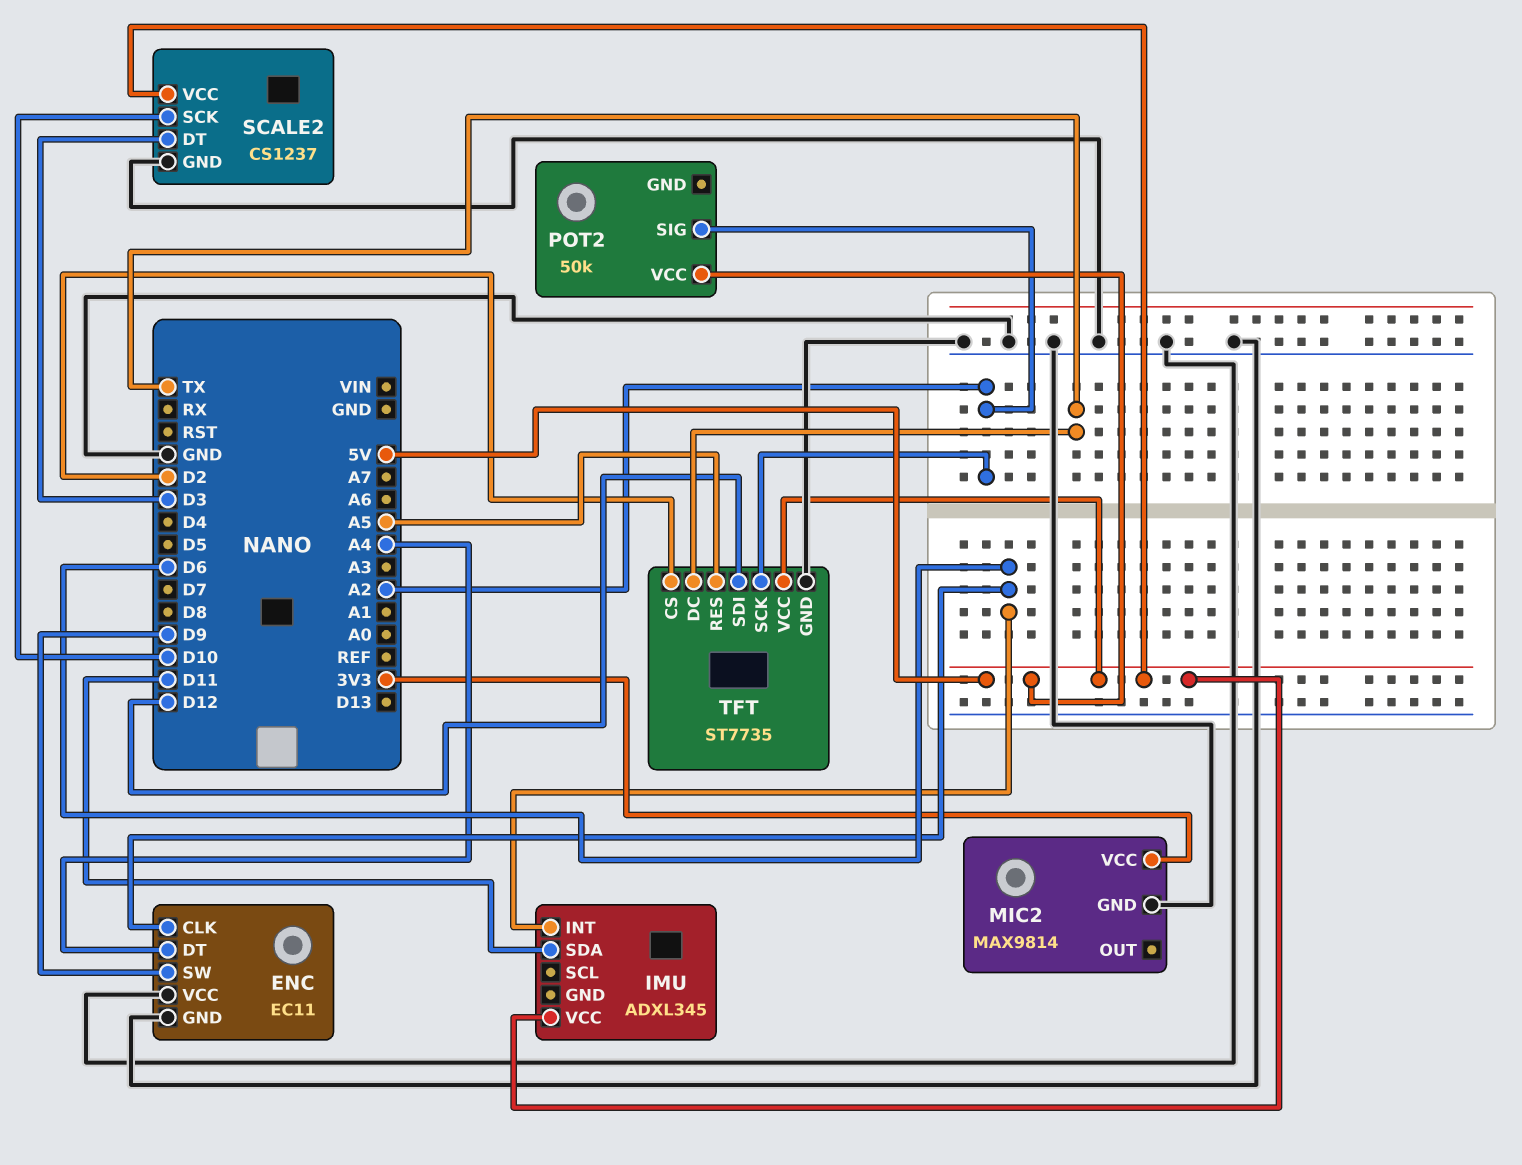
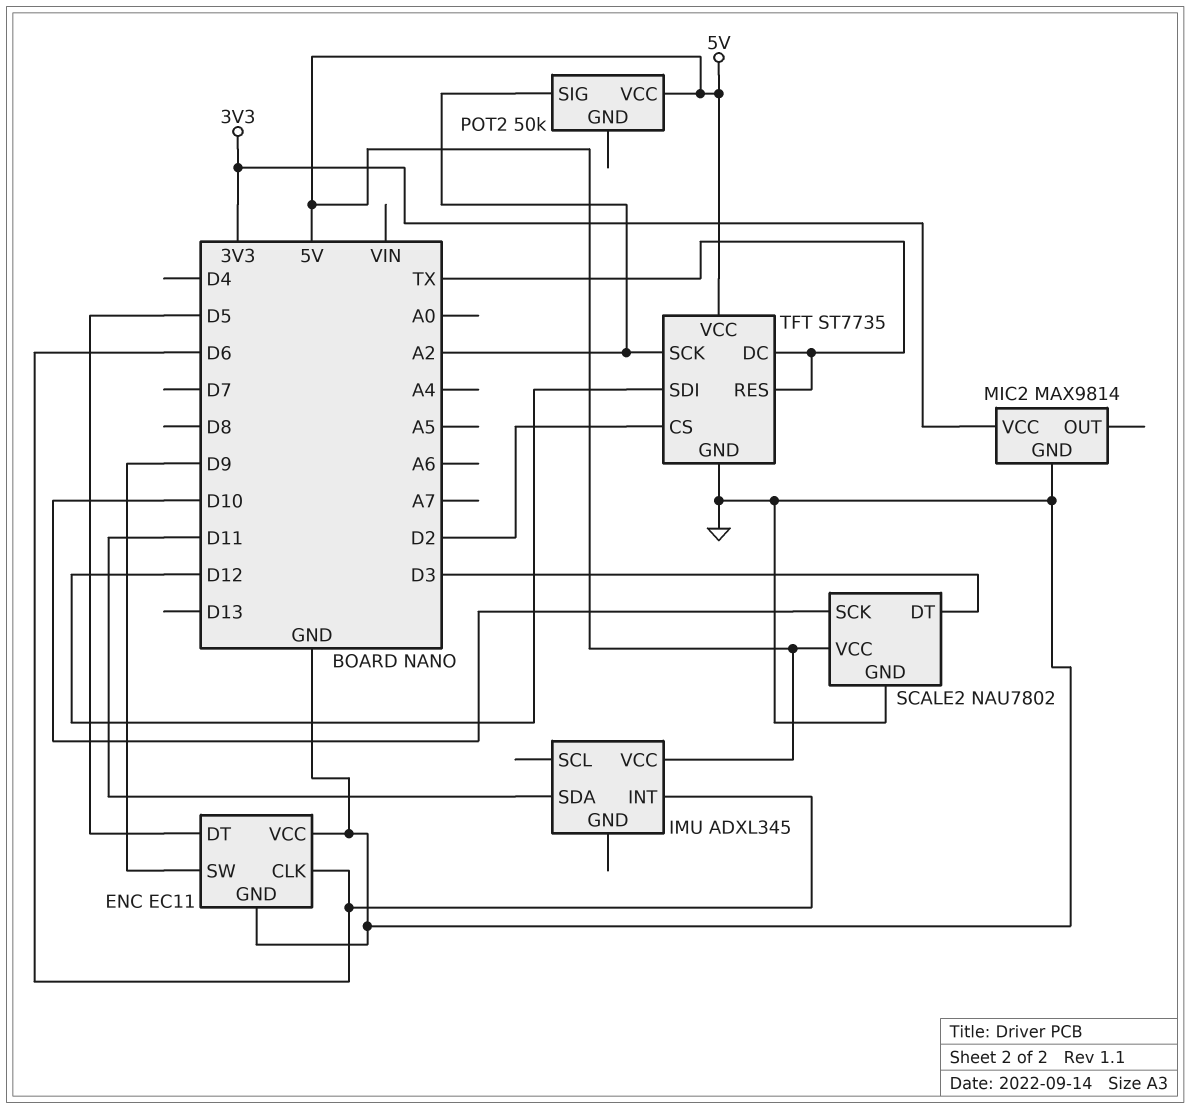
ENC pin DT: A4 -> D5
SCALE2: CS1237 -> NAU7802
TFT pin RES: A5 -> TX

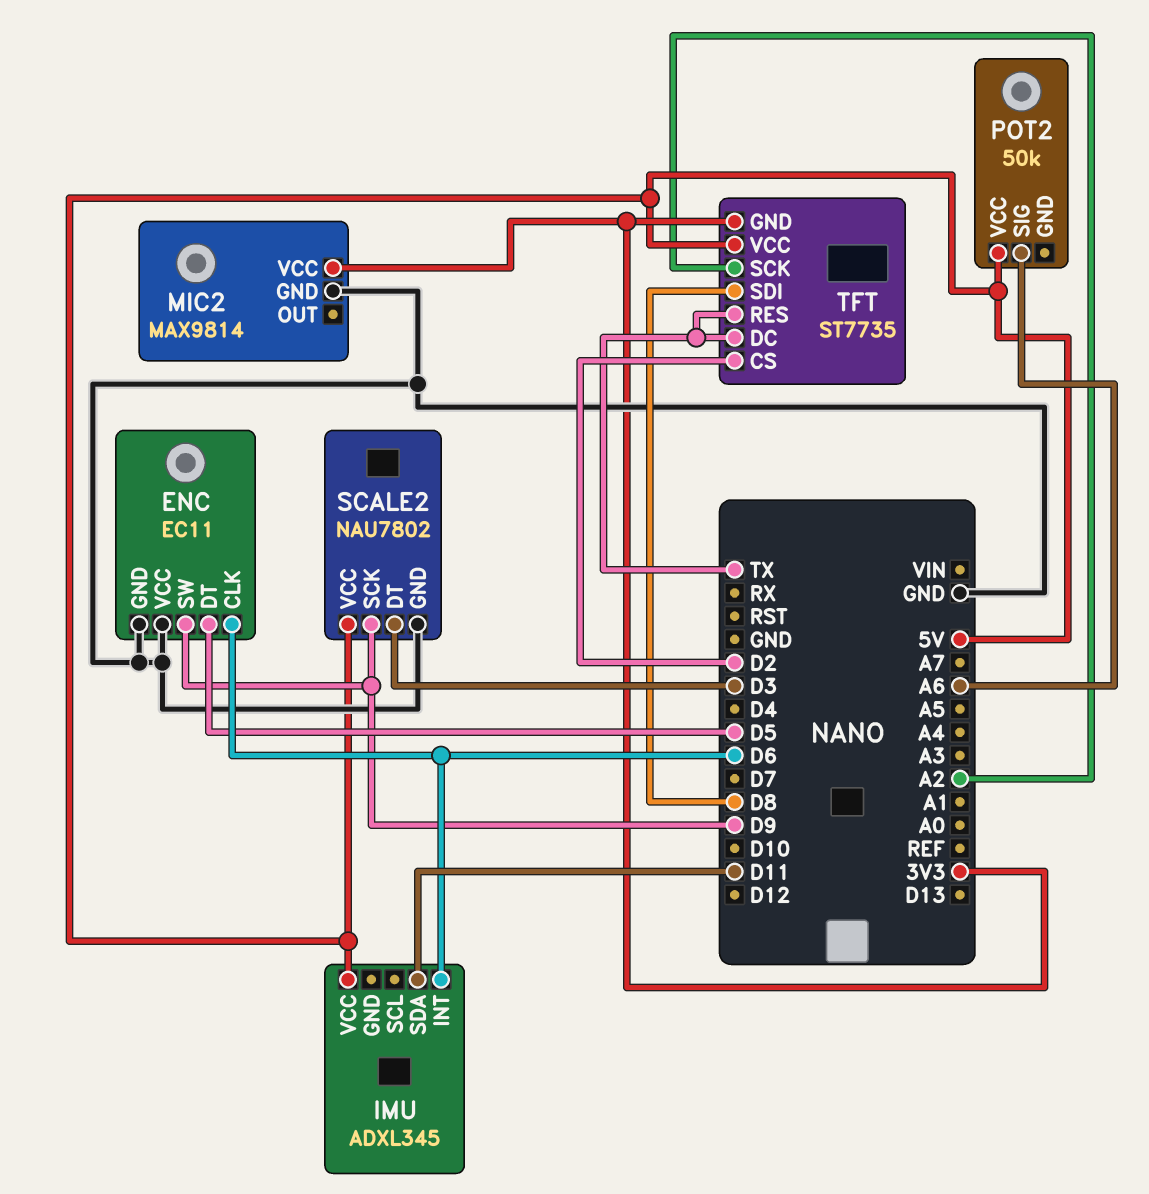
POT2 pin SIG: A2 -> A6
SCALE2 pin SCK: D10 -> D9
TFT pin GND: GND -> 3V3
TFT pin SDI: D12 -> D8

